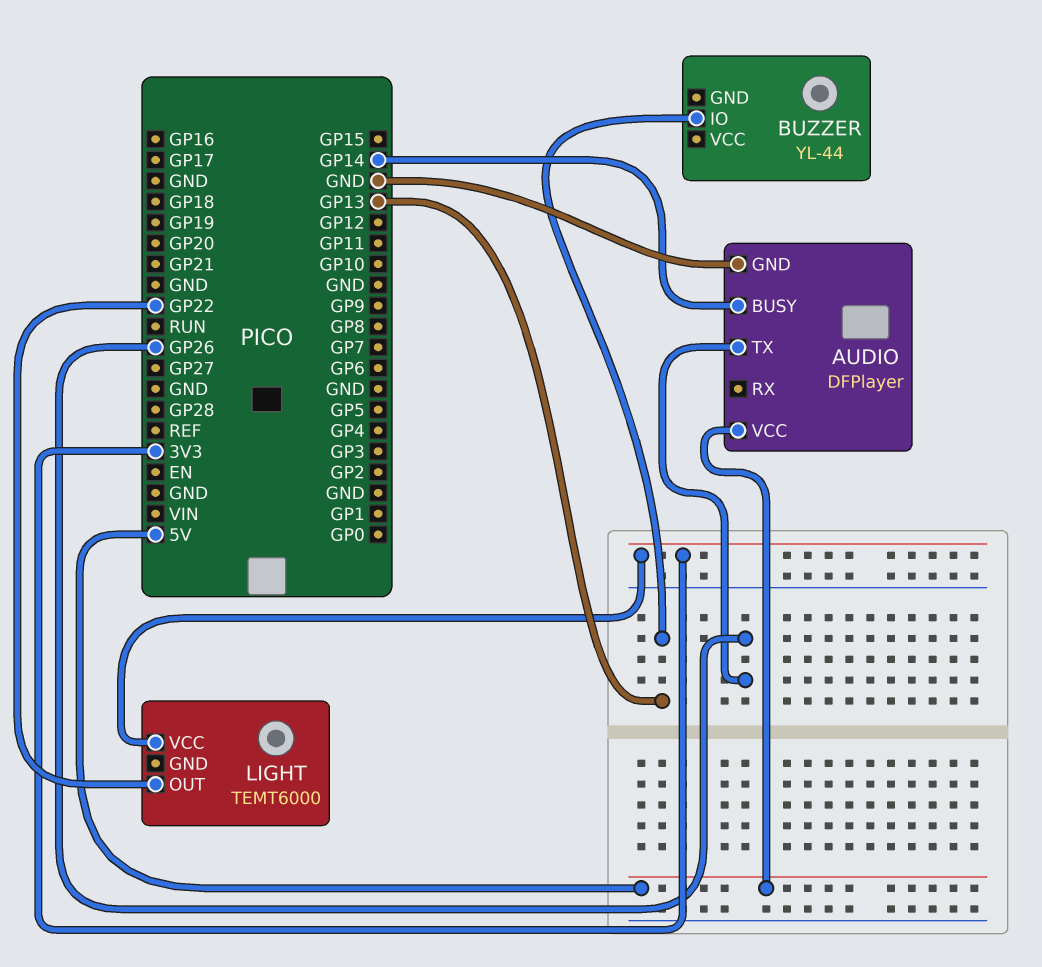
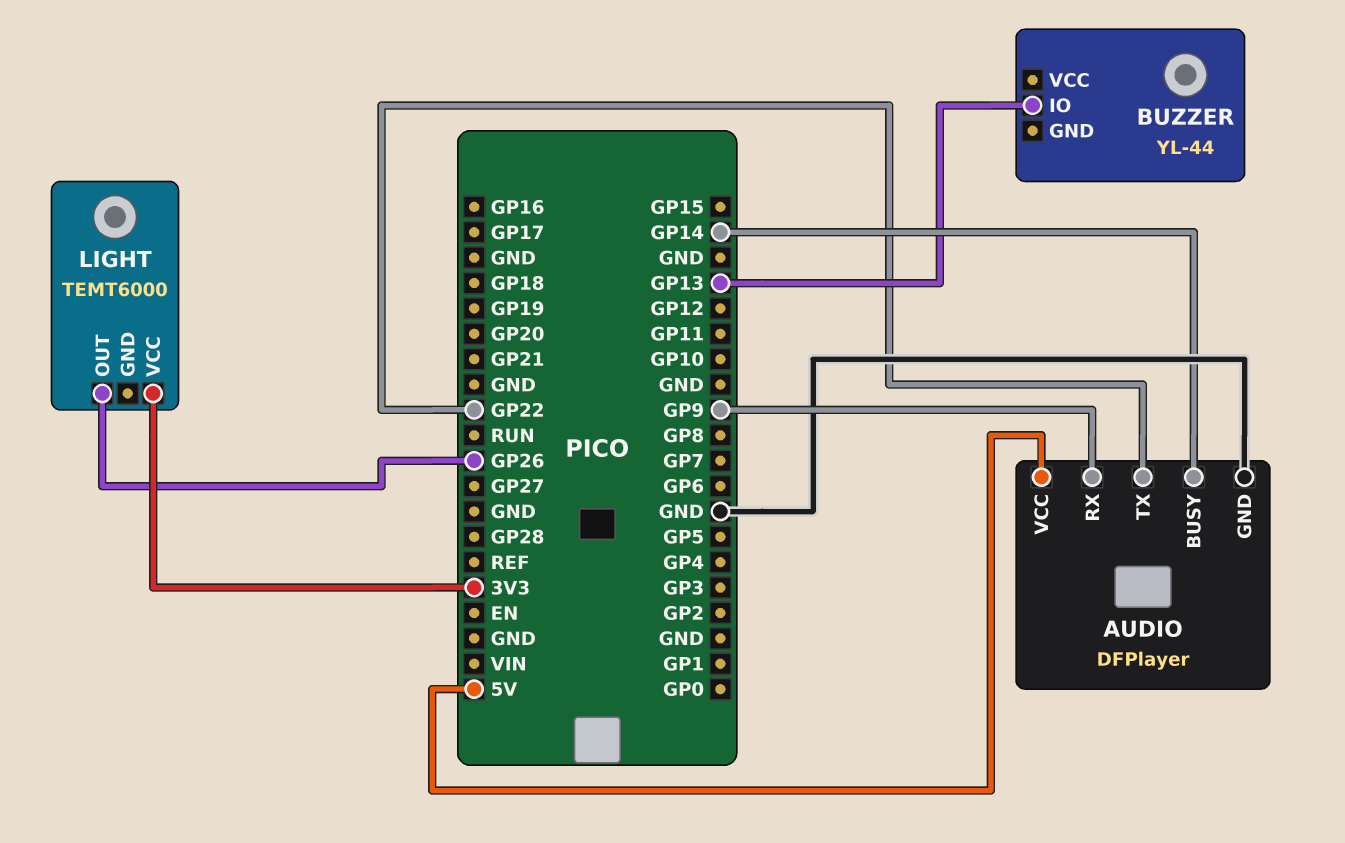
AUDIO pin RX: none -> GP9
AUDIO pin TX: GP26 -> GP22
LIGHT pin OUT: GP22 -> GP26

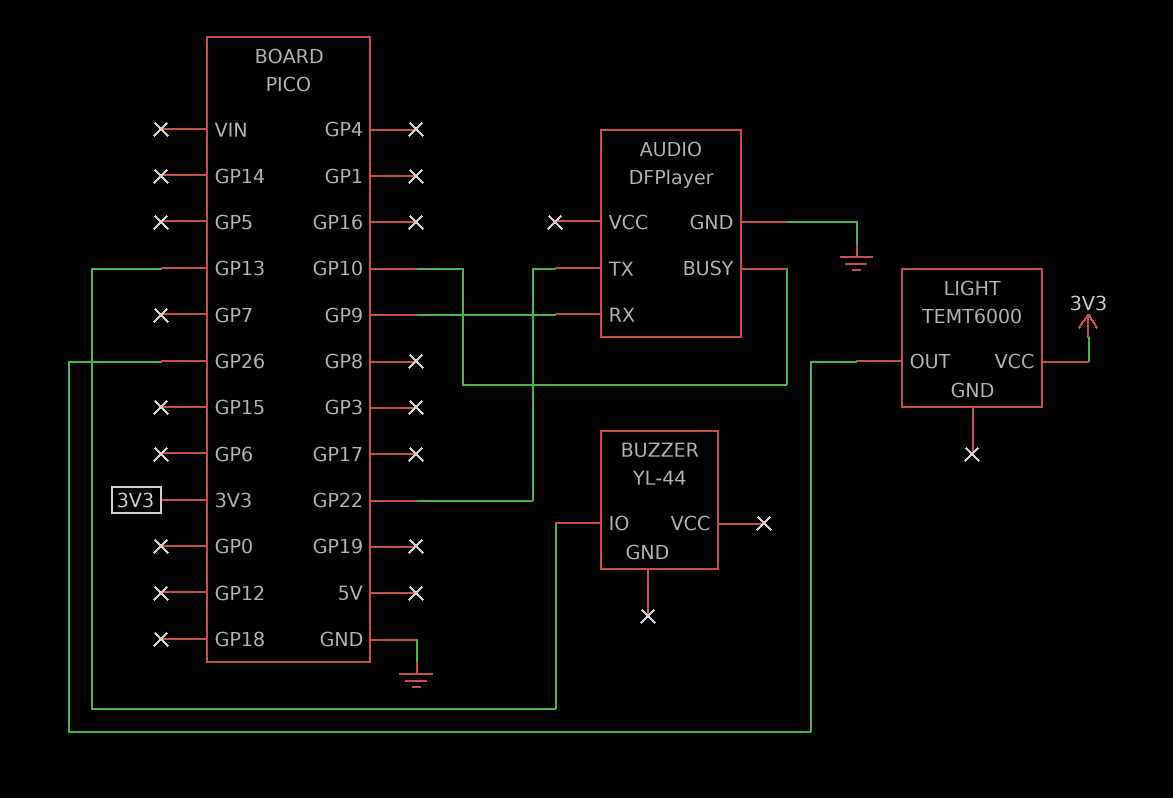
AUDIO pin BUSY: GP14 -> GP10
AUDIO pin VCC: 5V -> none

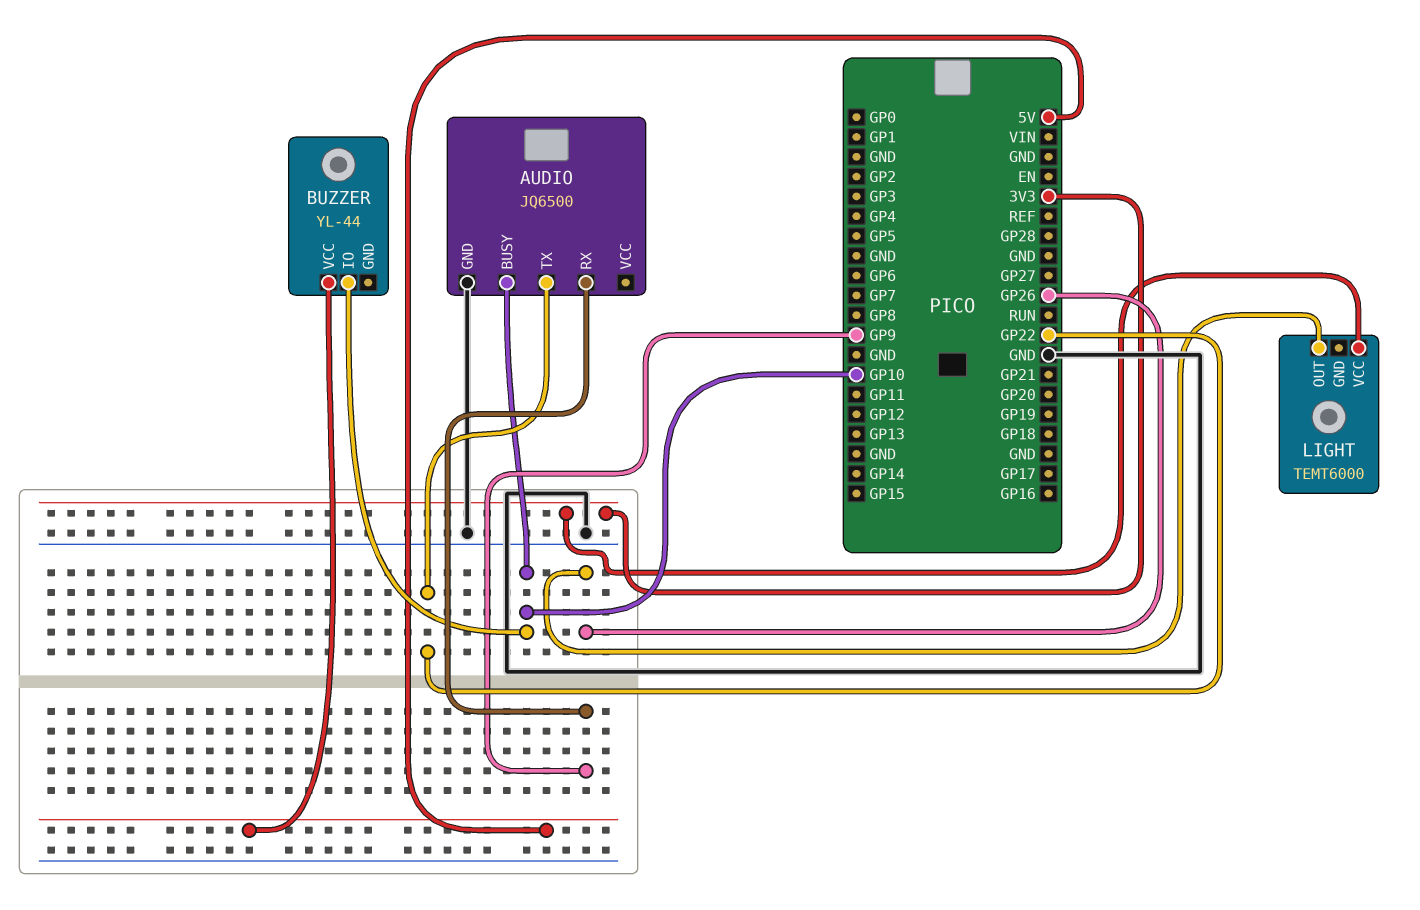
AUDIO: DFPlayer -> JQ6500
BUZZER pin IO: GP13 -> GP10
BUZZER pin VCC: none -> 5V

